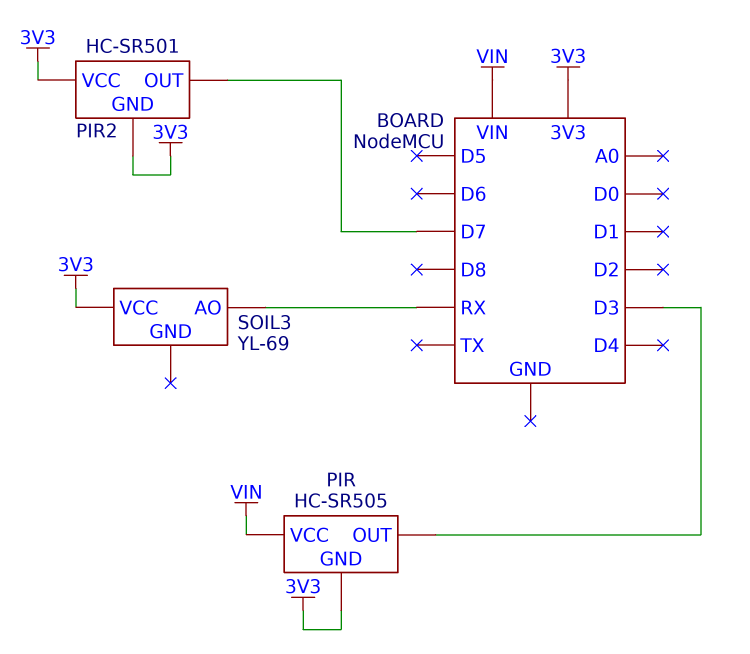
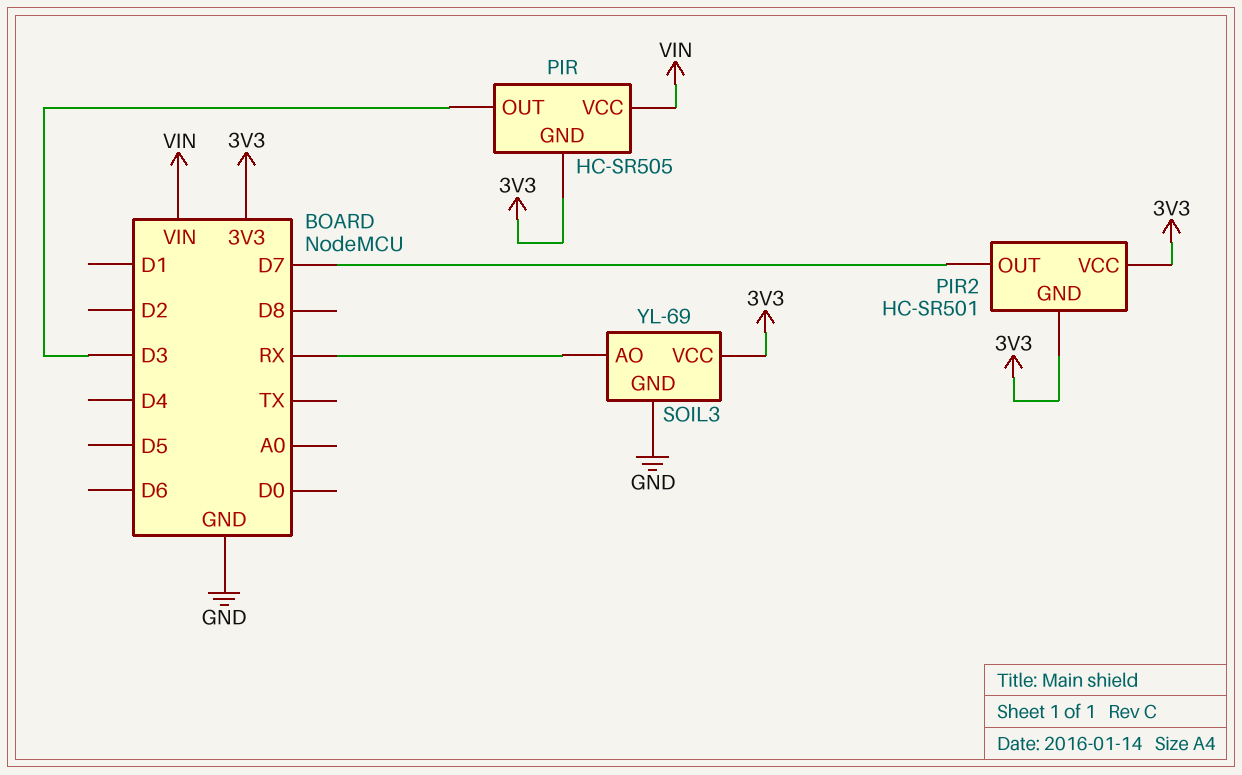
SOIL3 pin GND: none -> GND

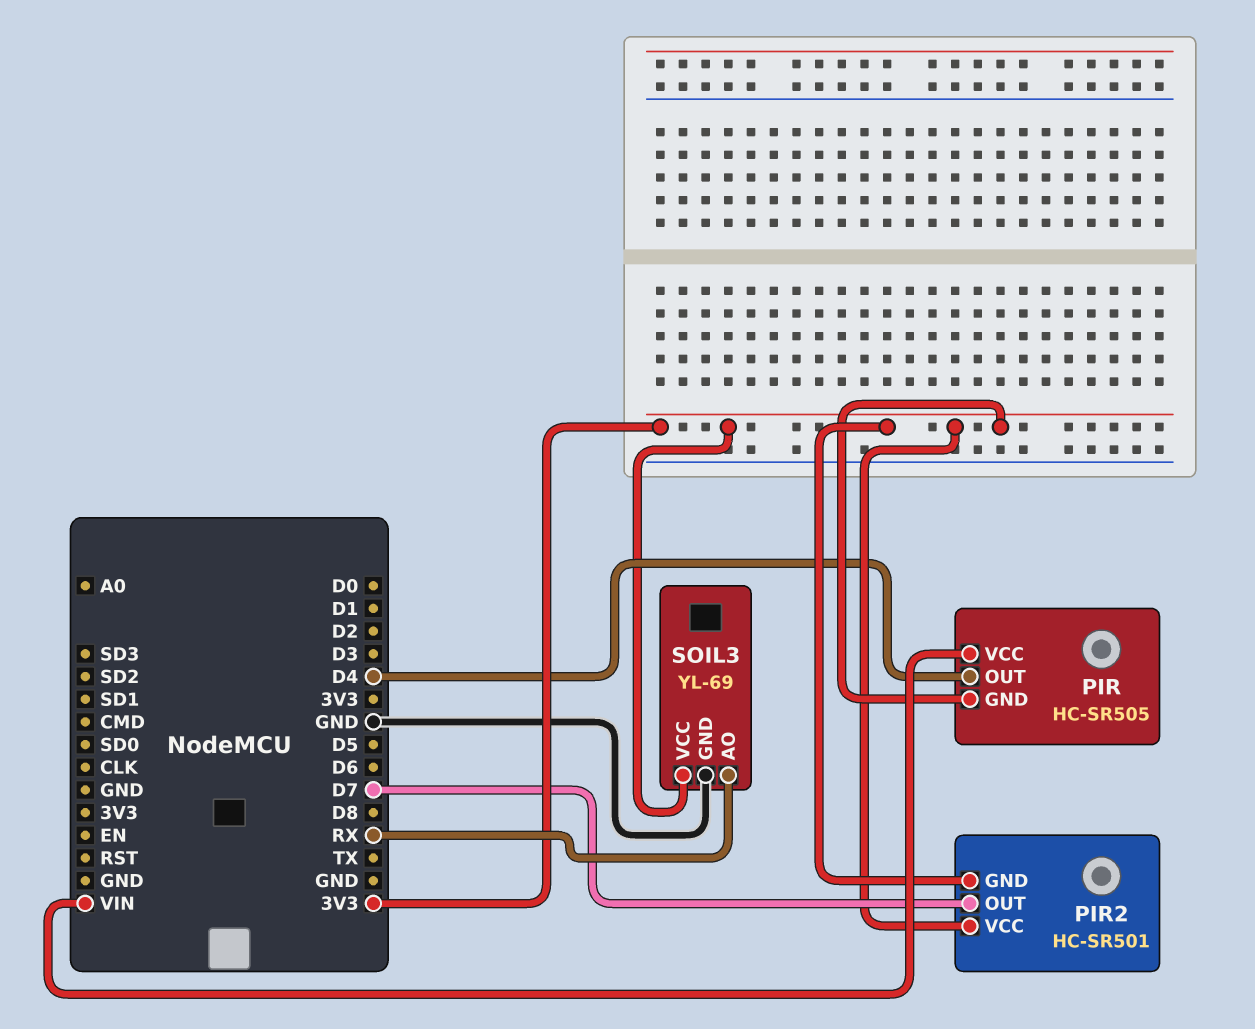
PIR pin OUT: D3 -> D4

